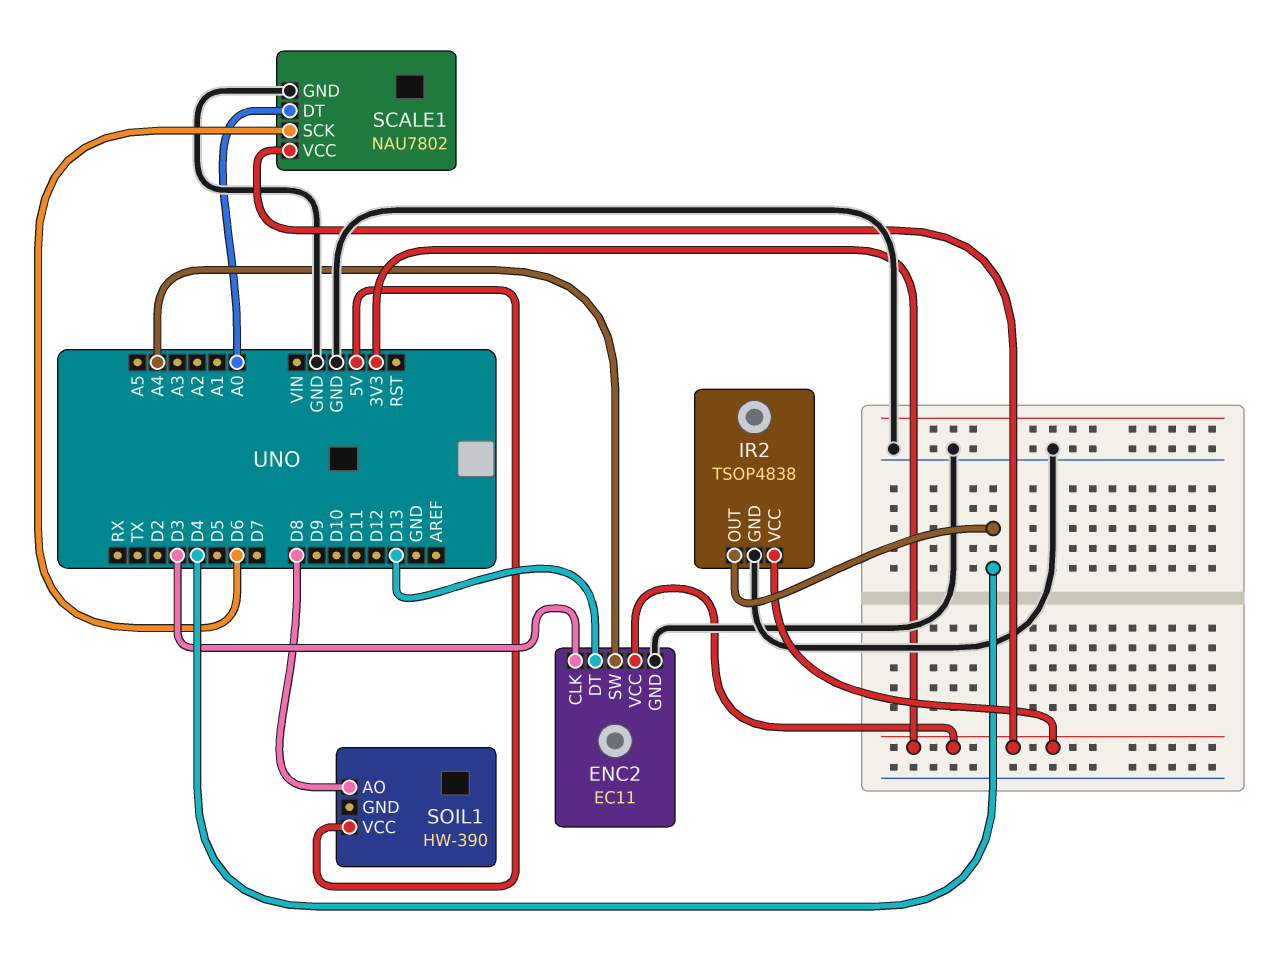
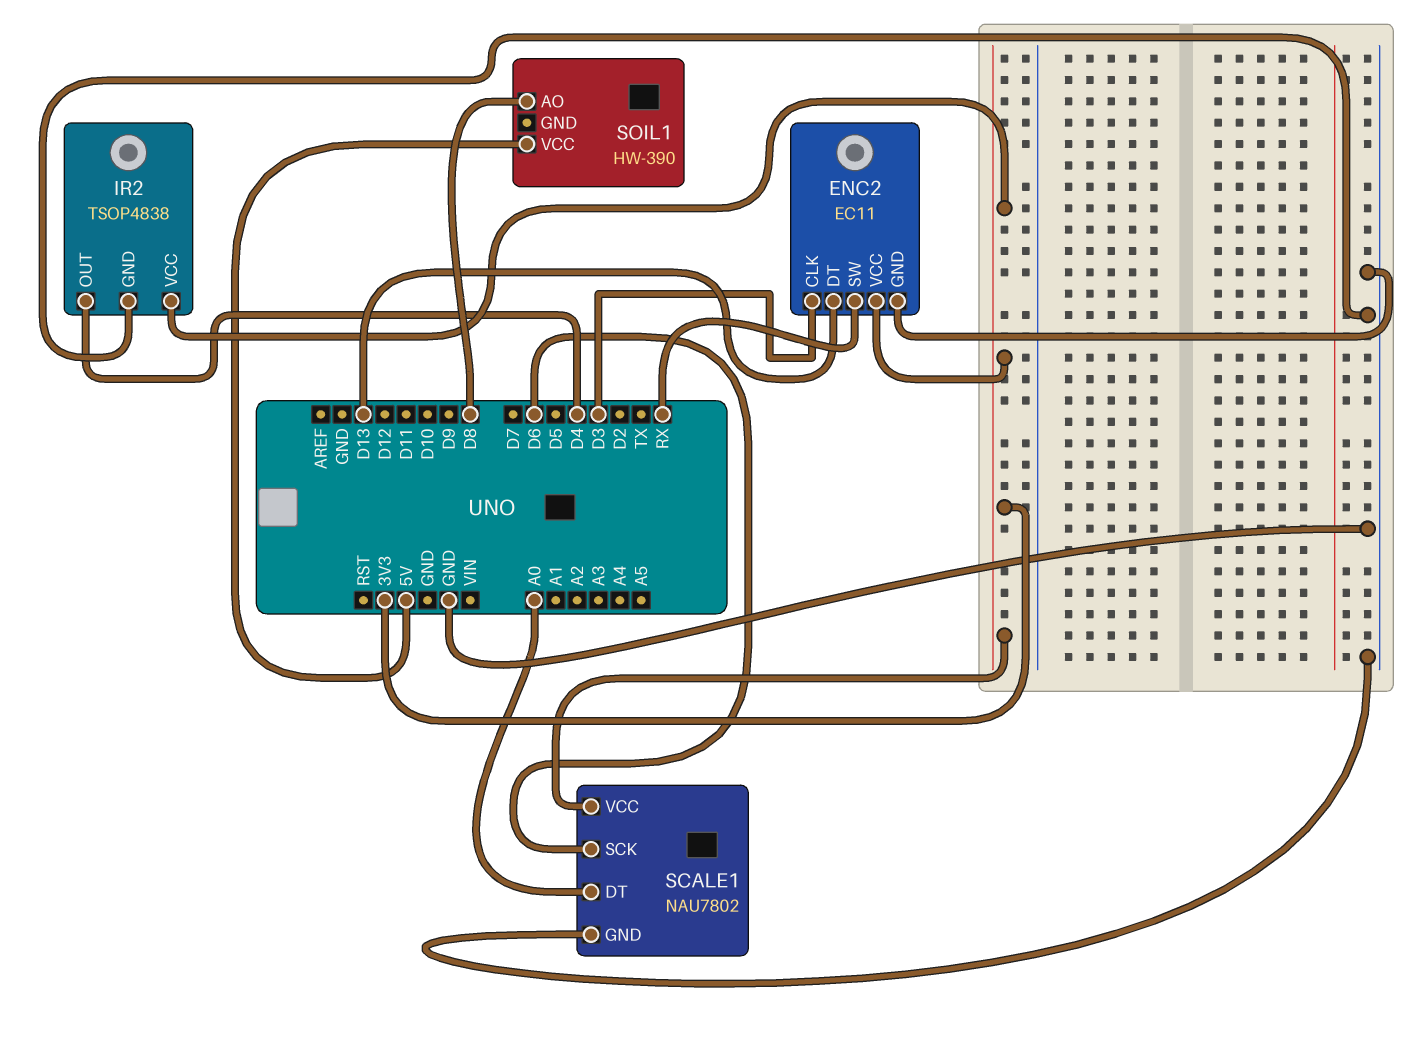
ENC2 pin SW: A4 -> RX

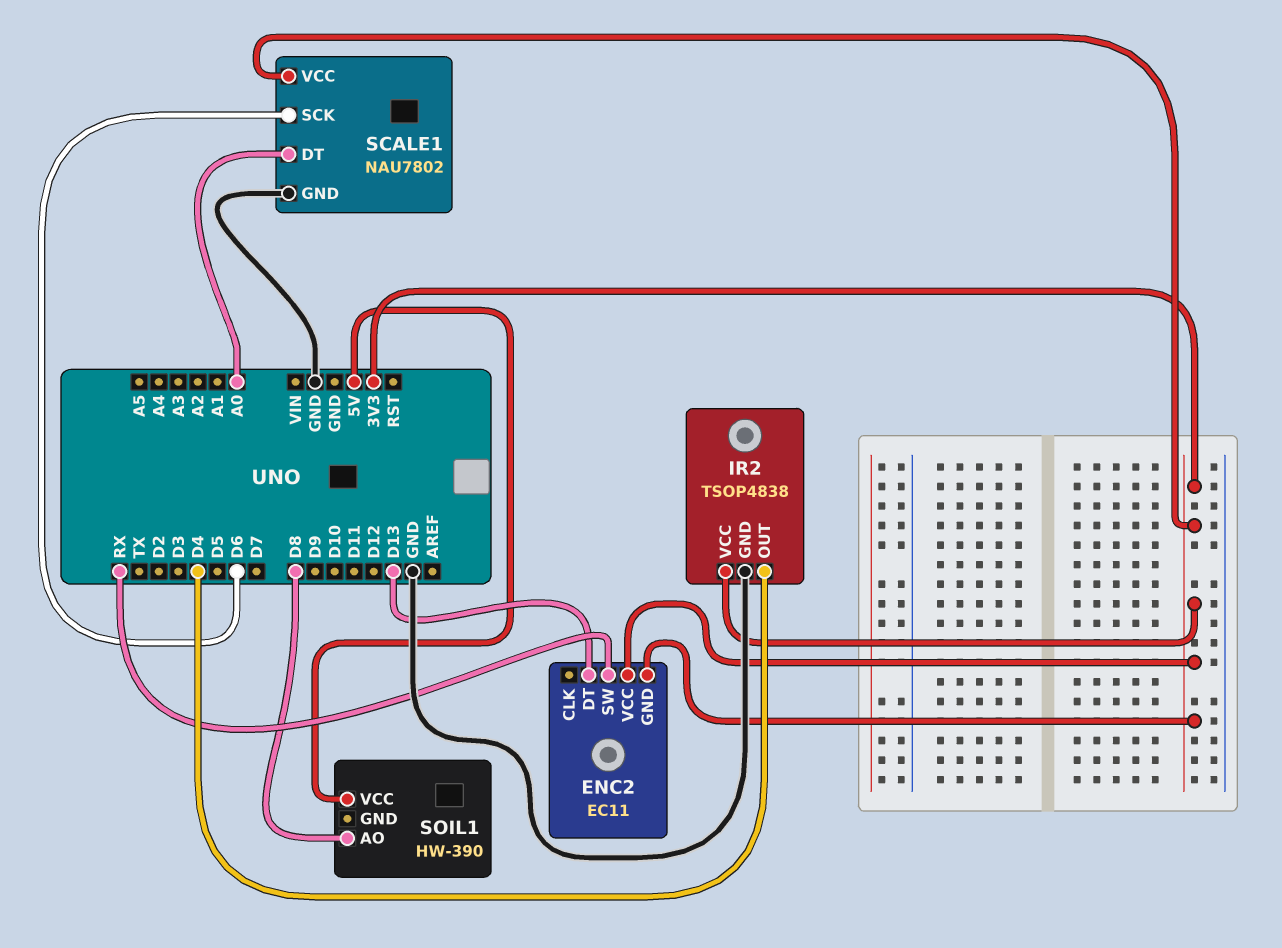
ENC2 pin CLK: D3 -> none
ENC2 pin GND: GND -> 3V3

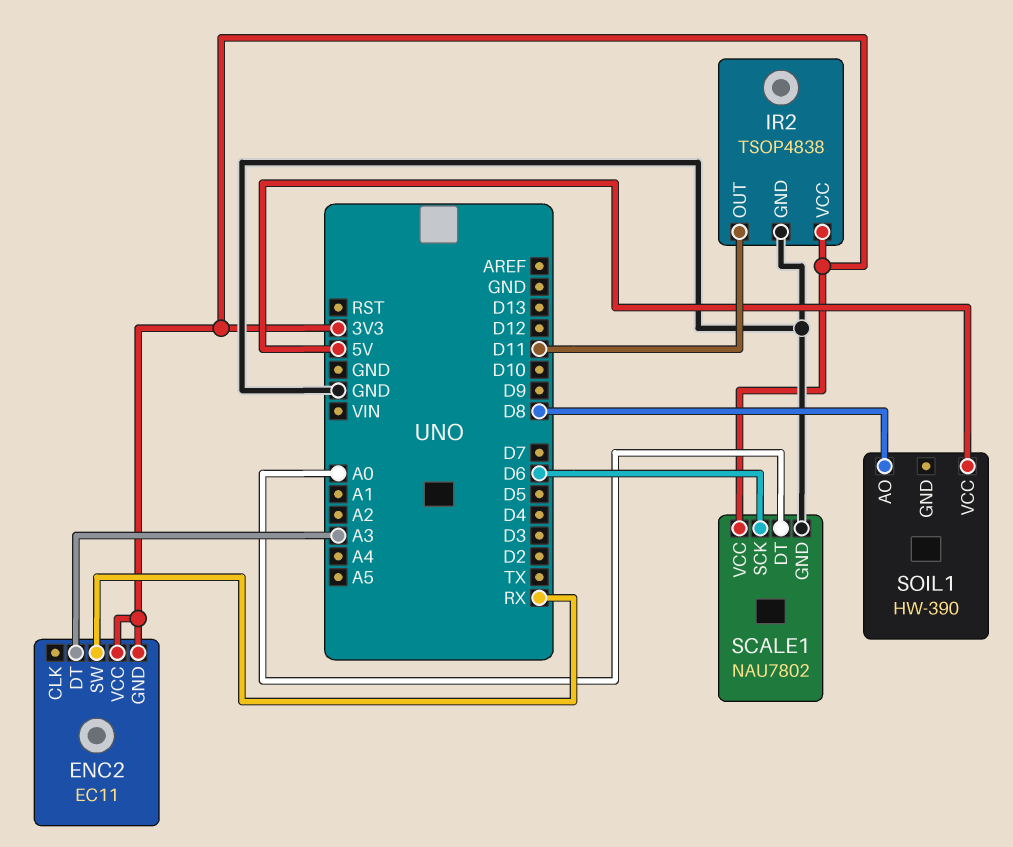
ENC2 pin DT: D13 -> A3
IR2 pin OUT: D4 -> D11

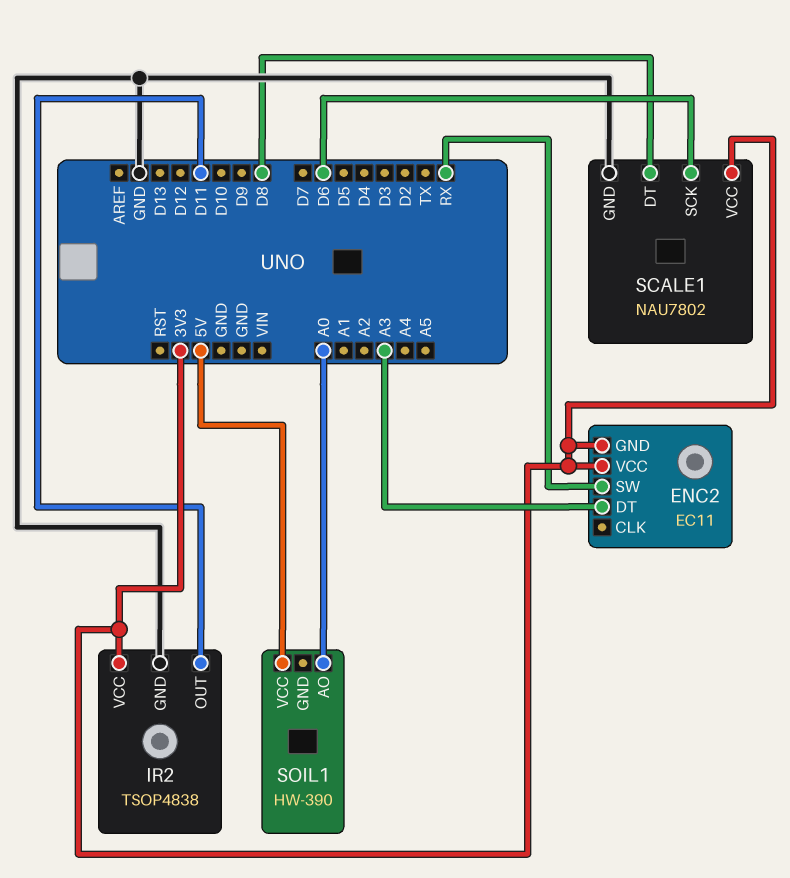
SCALE1 pin DT: A0 -> D8
SOIL1 pin AO: D8 -> A0

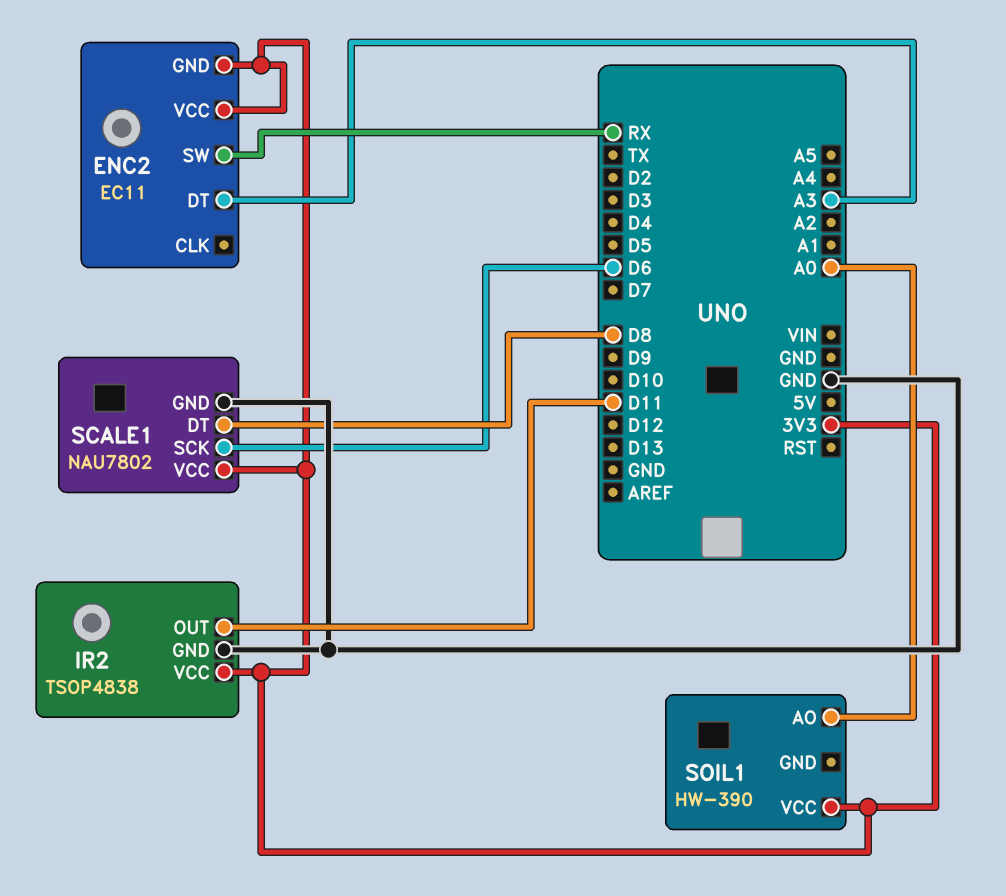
SOIL1 pin VCC: 5V -> 3V3

